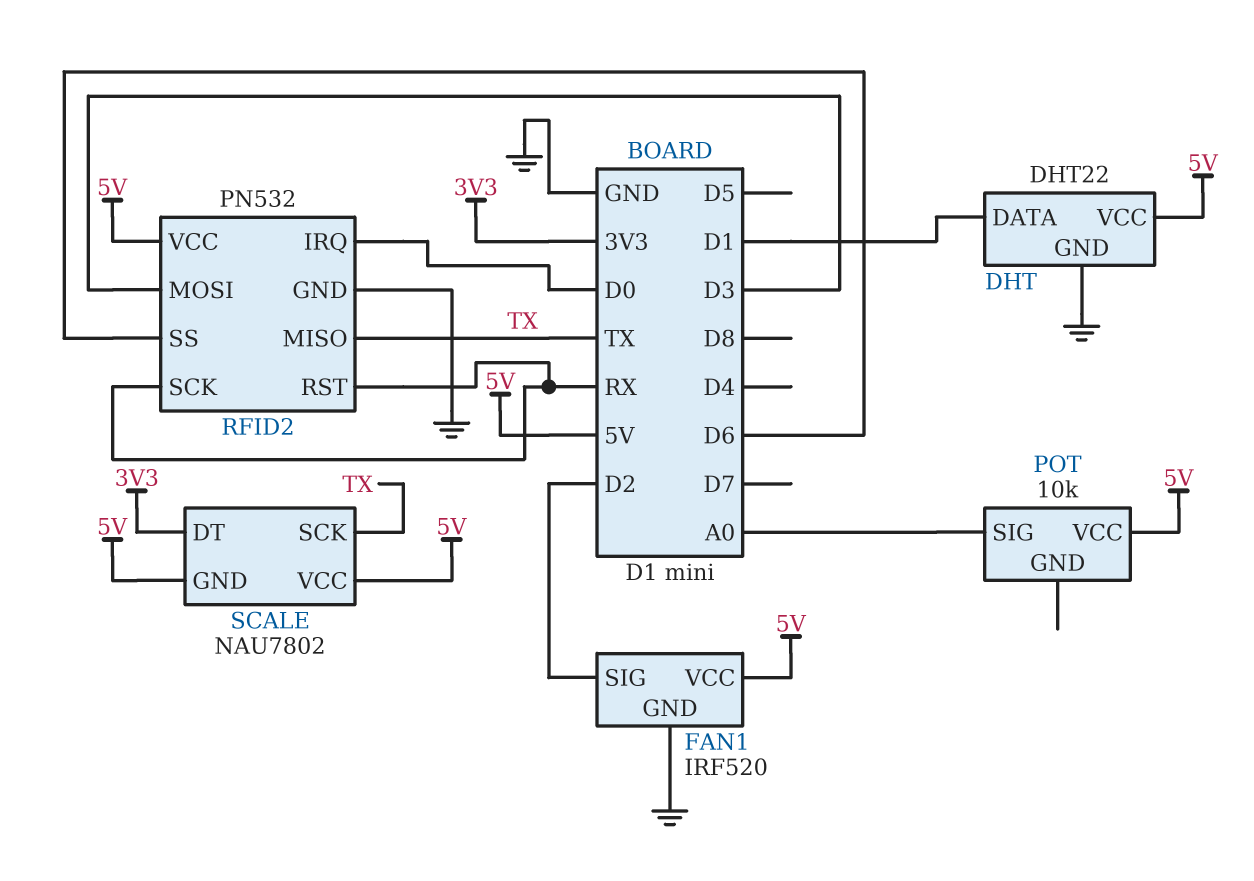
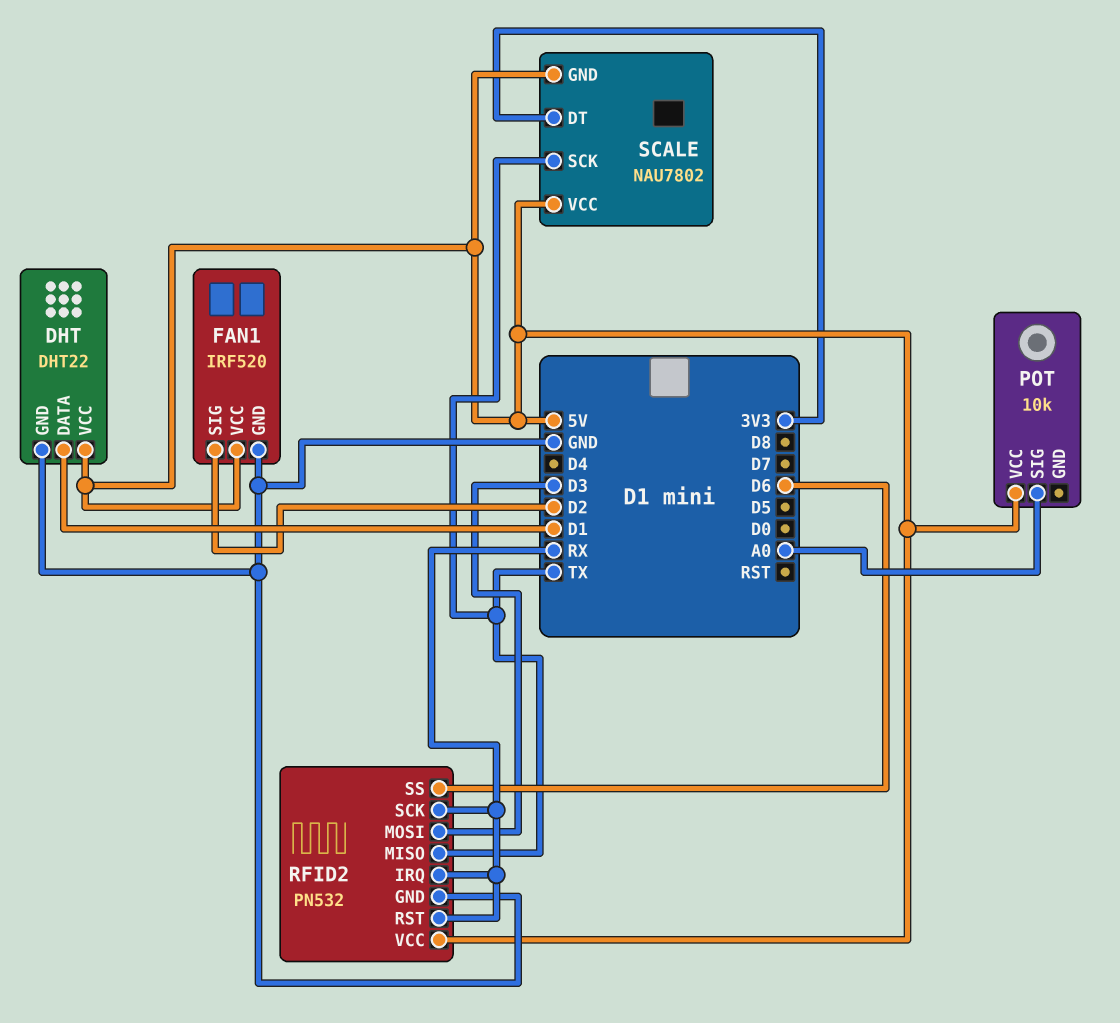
RFID2 pin IRQ: D0 -> RX

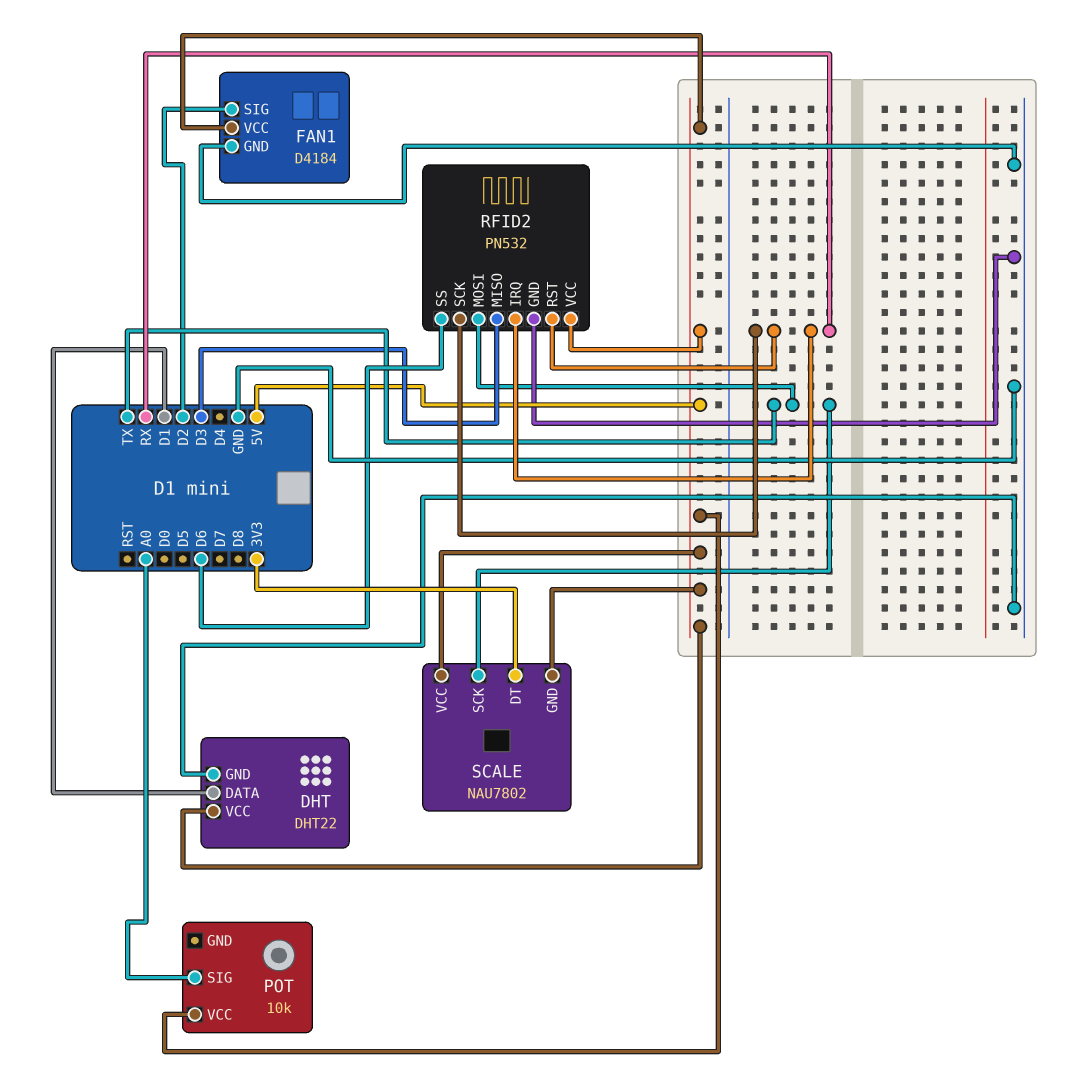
FAN1: IRF520 -> D4184
RFID2 pin MISO: TX -> D3
RFID2 pin MOSI: D3 -> TX

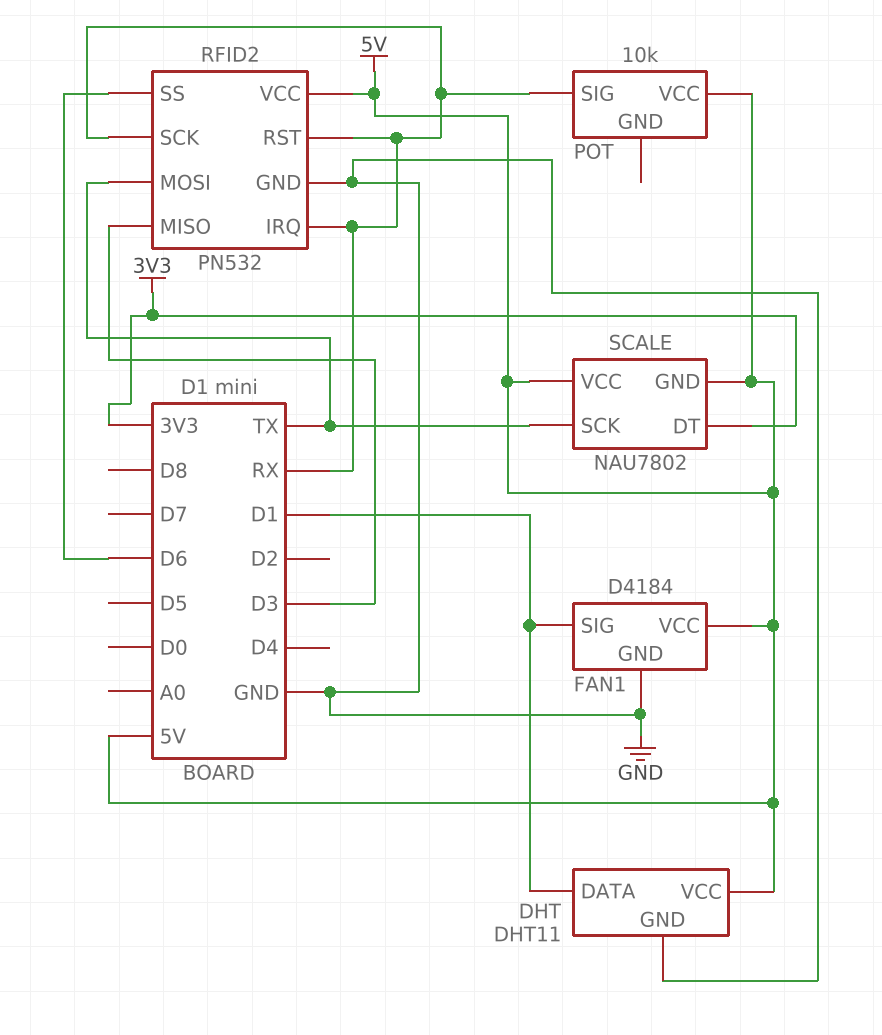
DHT: DHT22 -> DHT11
FAN1 pin SIG: D2 -> D1
POT pin SIG: A0 -> RX

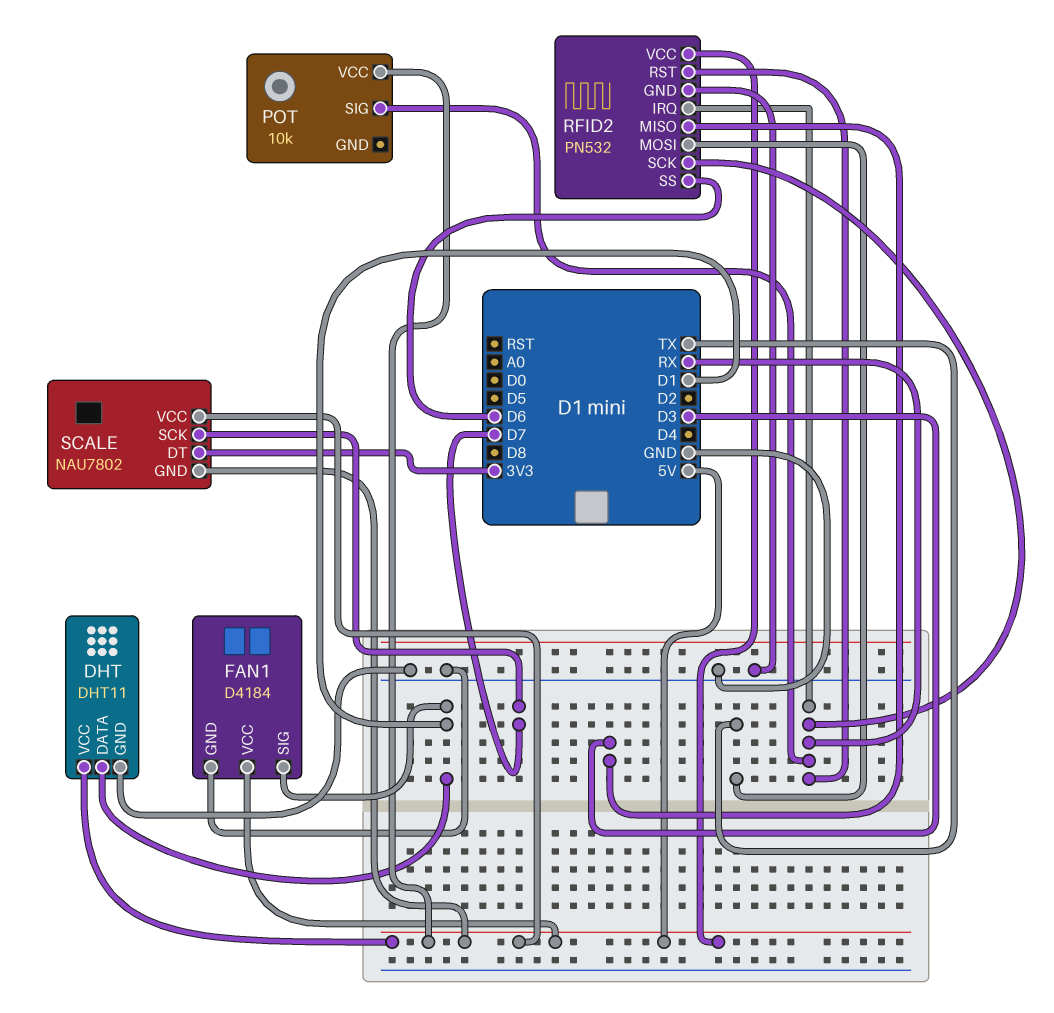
SCALE pin SCK: TX -> D7

